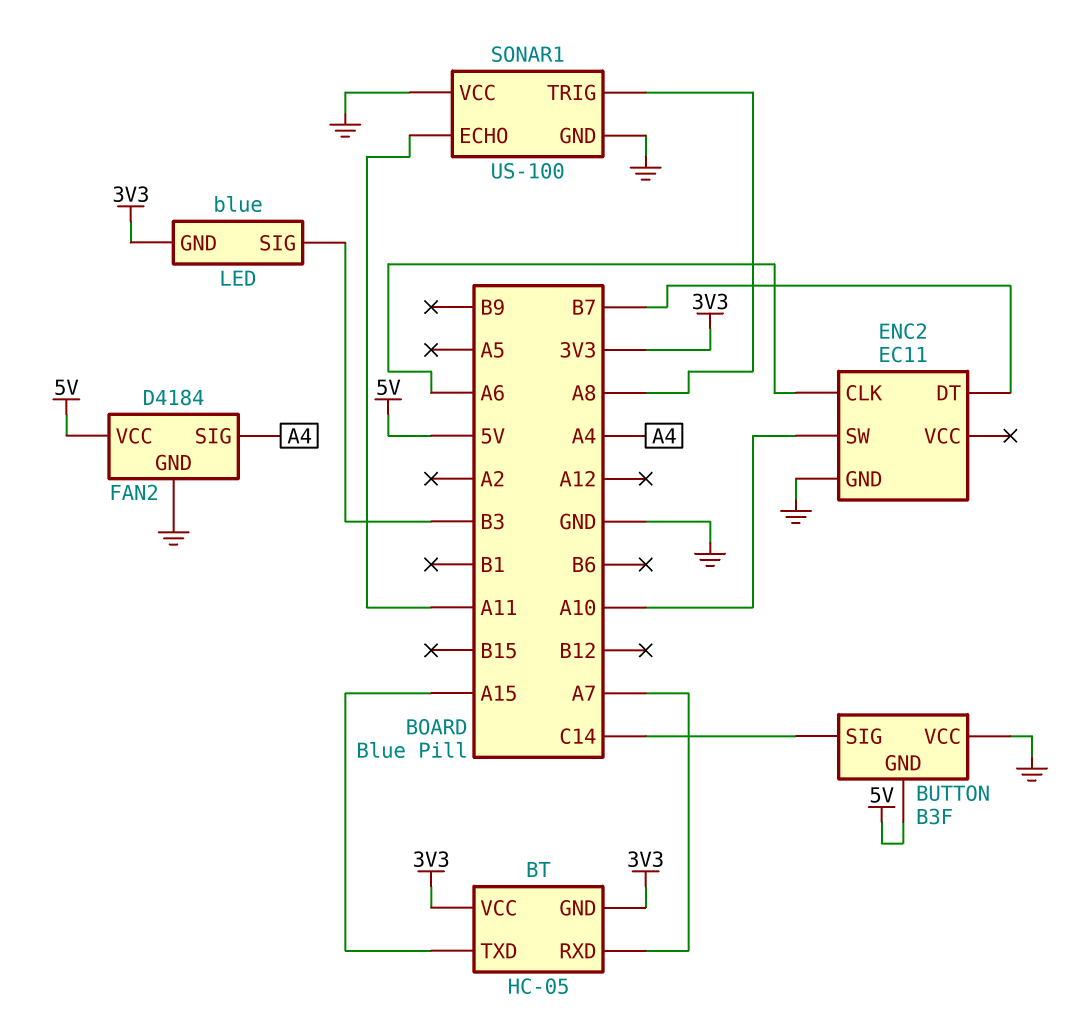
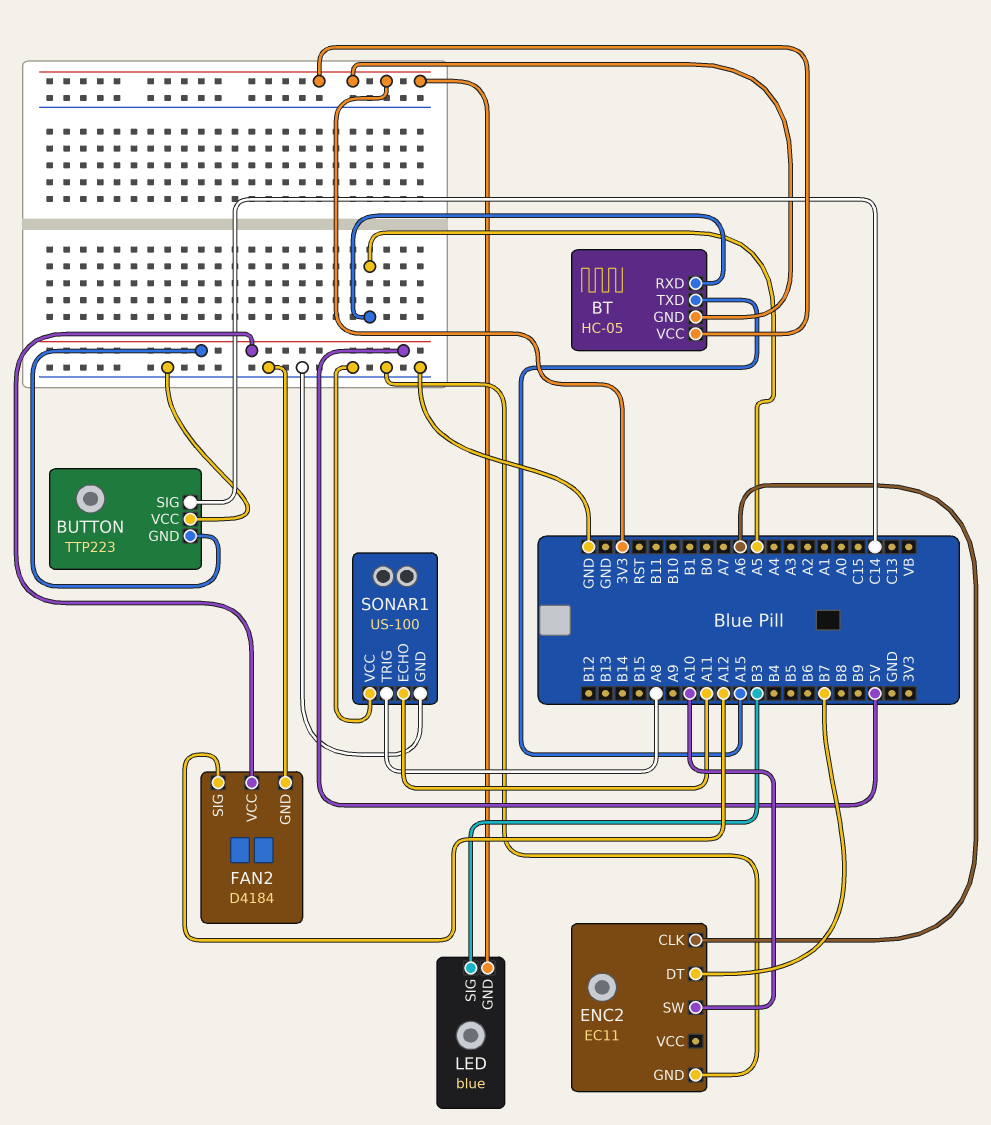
BT pin RXD: A7 -> A5
BUTTON: B3F -> TTP223
FAN2 pin SIG: A4 -> A12

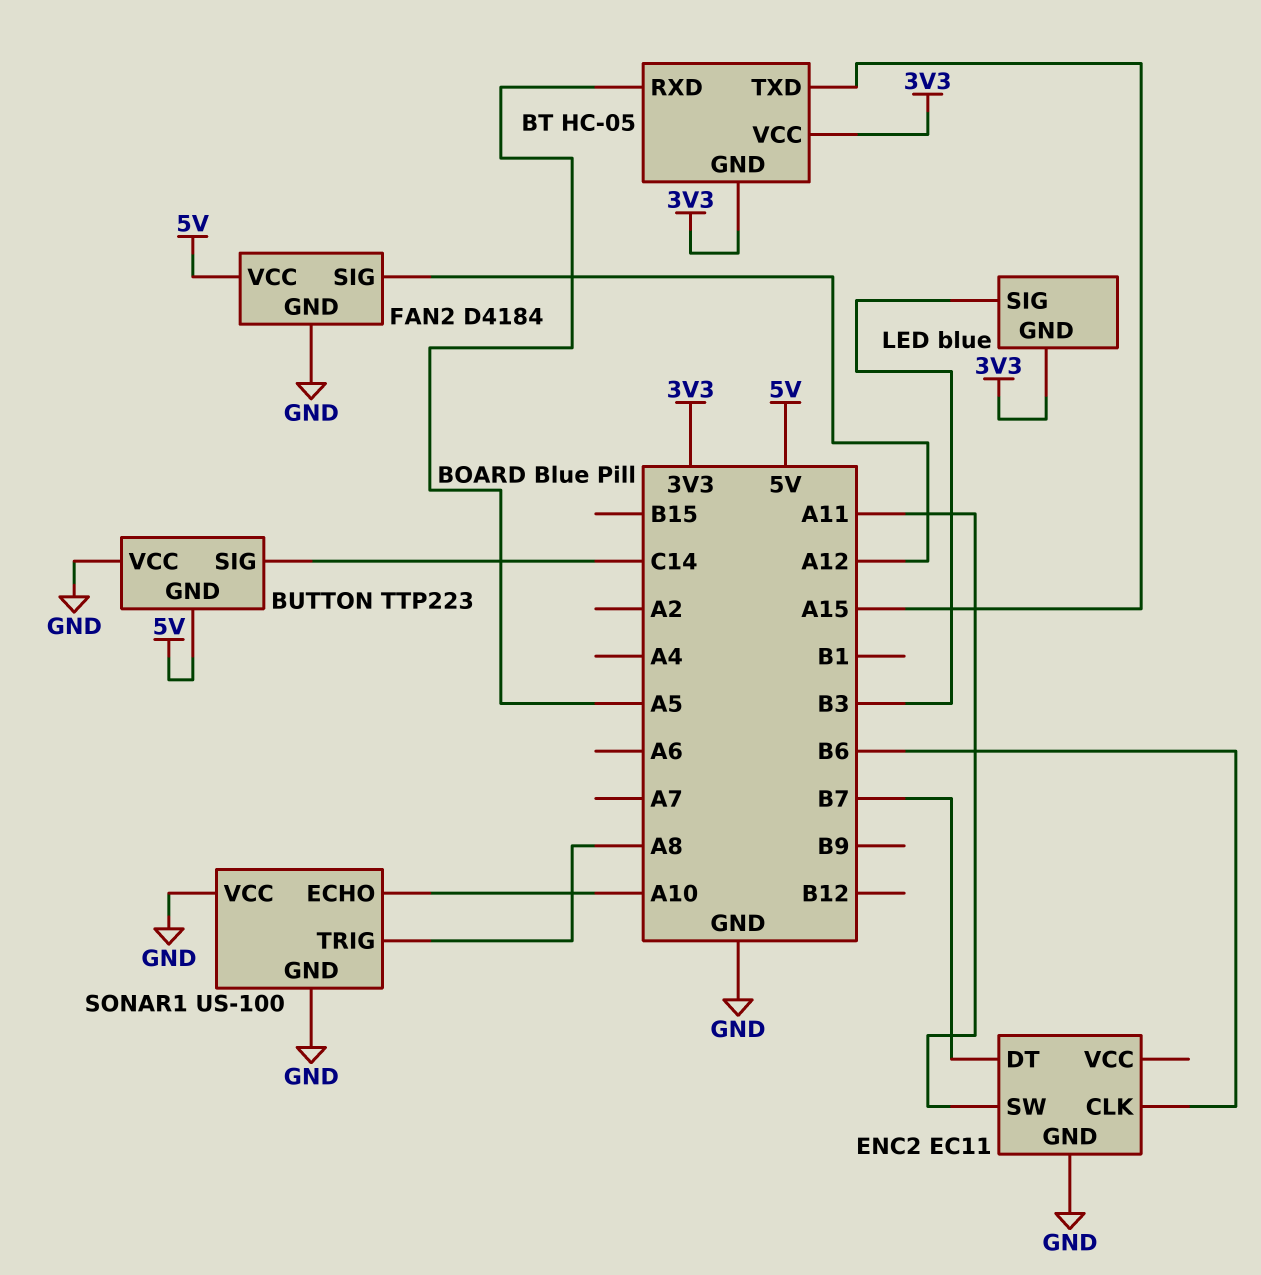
ENC2 pin CLK: A6 -> B6
ENC2 pin SW: A10 -> A11
SONAR1 pin ECHO: A11 -> A10

